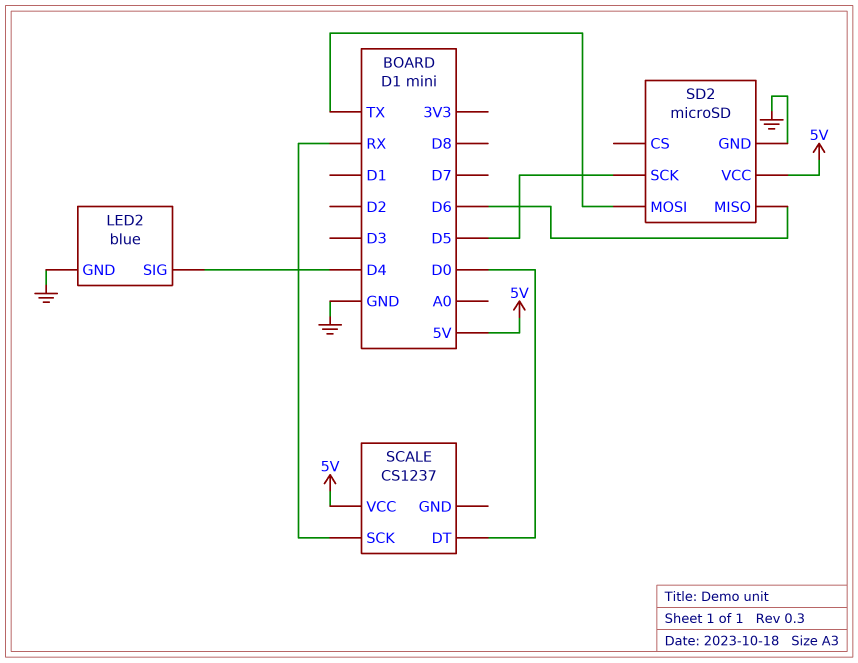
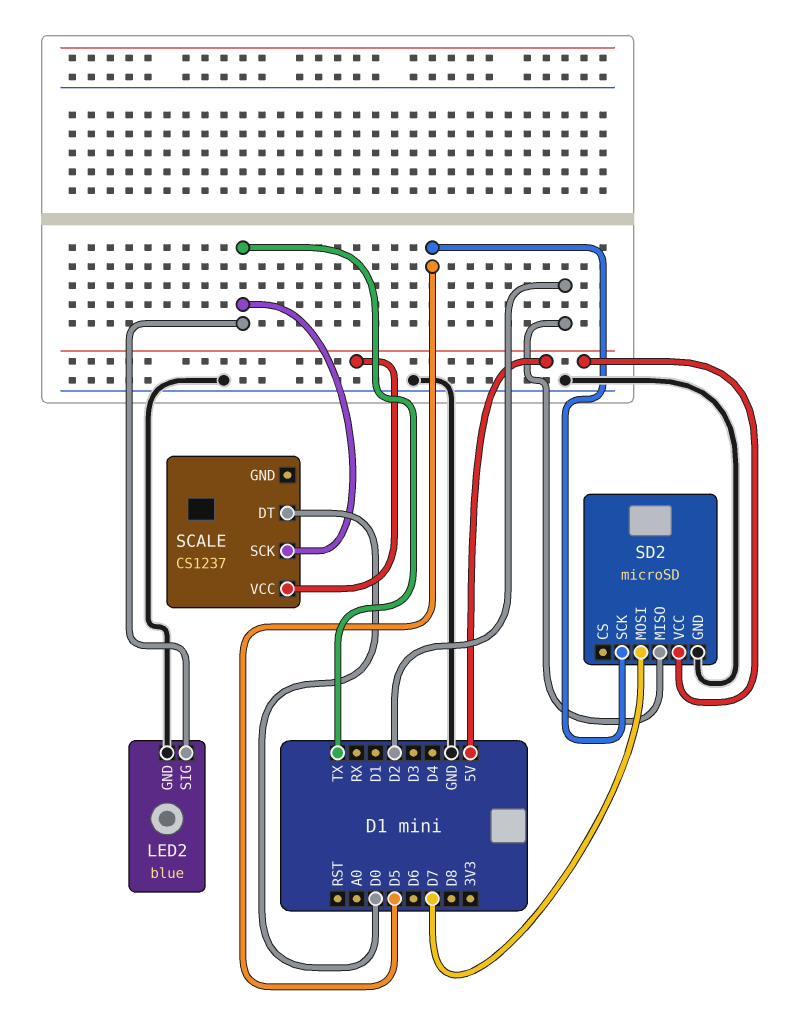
LED2 pin SIG: D4 -> TX
SCALE pin SCK: RX -> TX
SD2 pin MISO: D6 -> D2
SD2 pin MOSI: TX -> D7

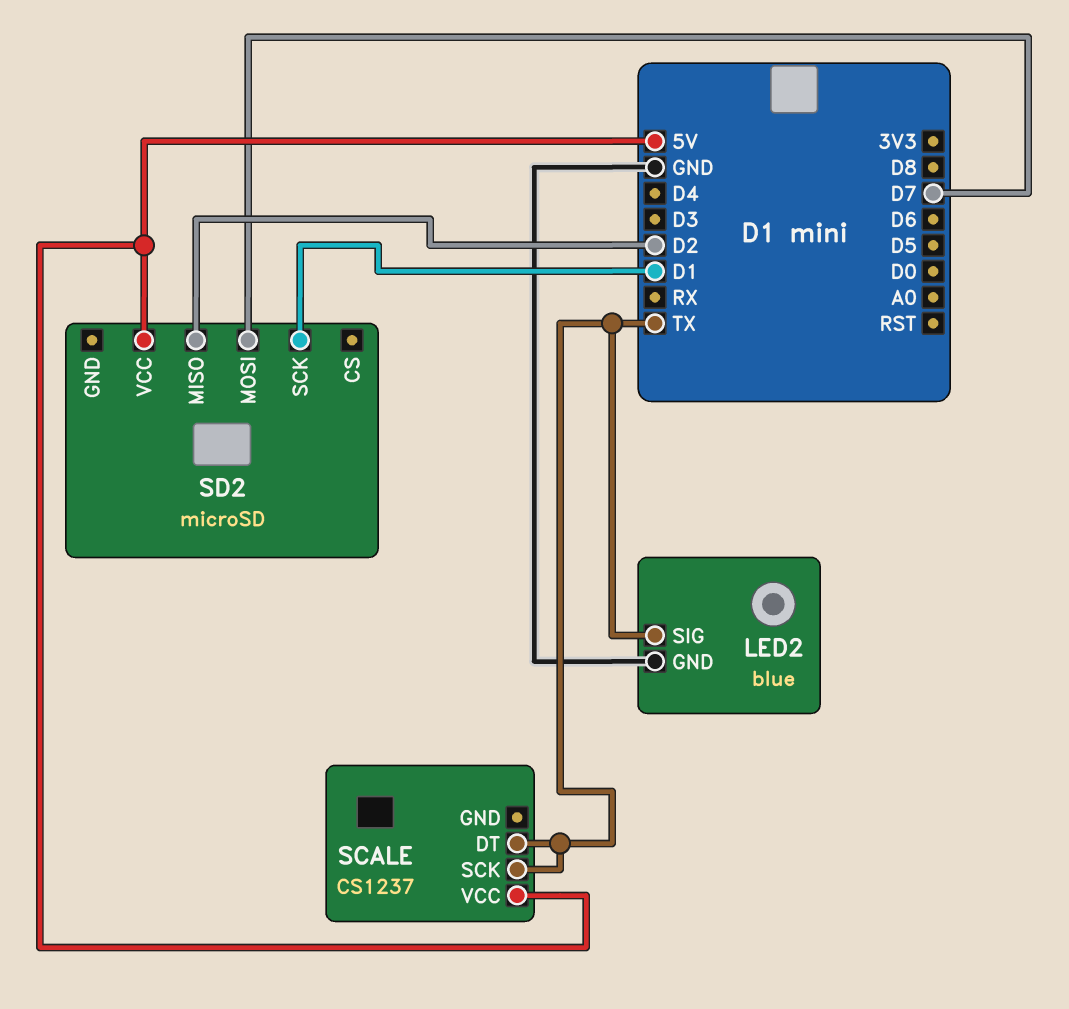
SCALE pin DT: D0 -> TX
SD2 pin GND: GND -> none
SD2 pin SCK: D5 -> D1

